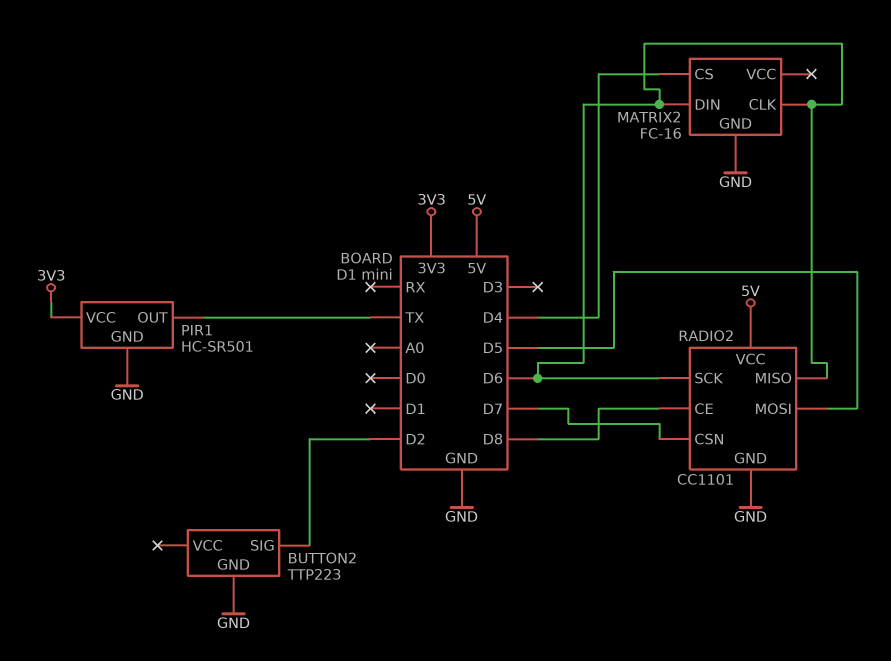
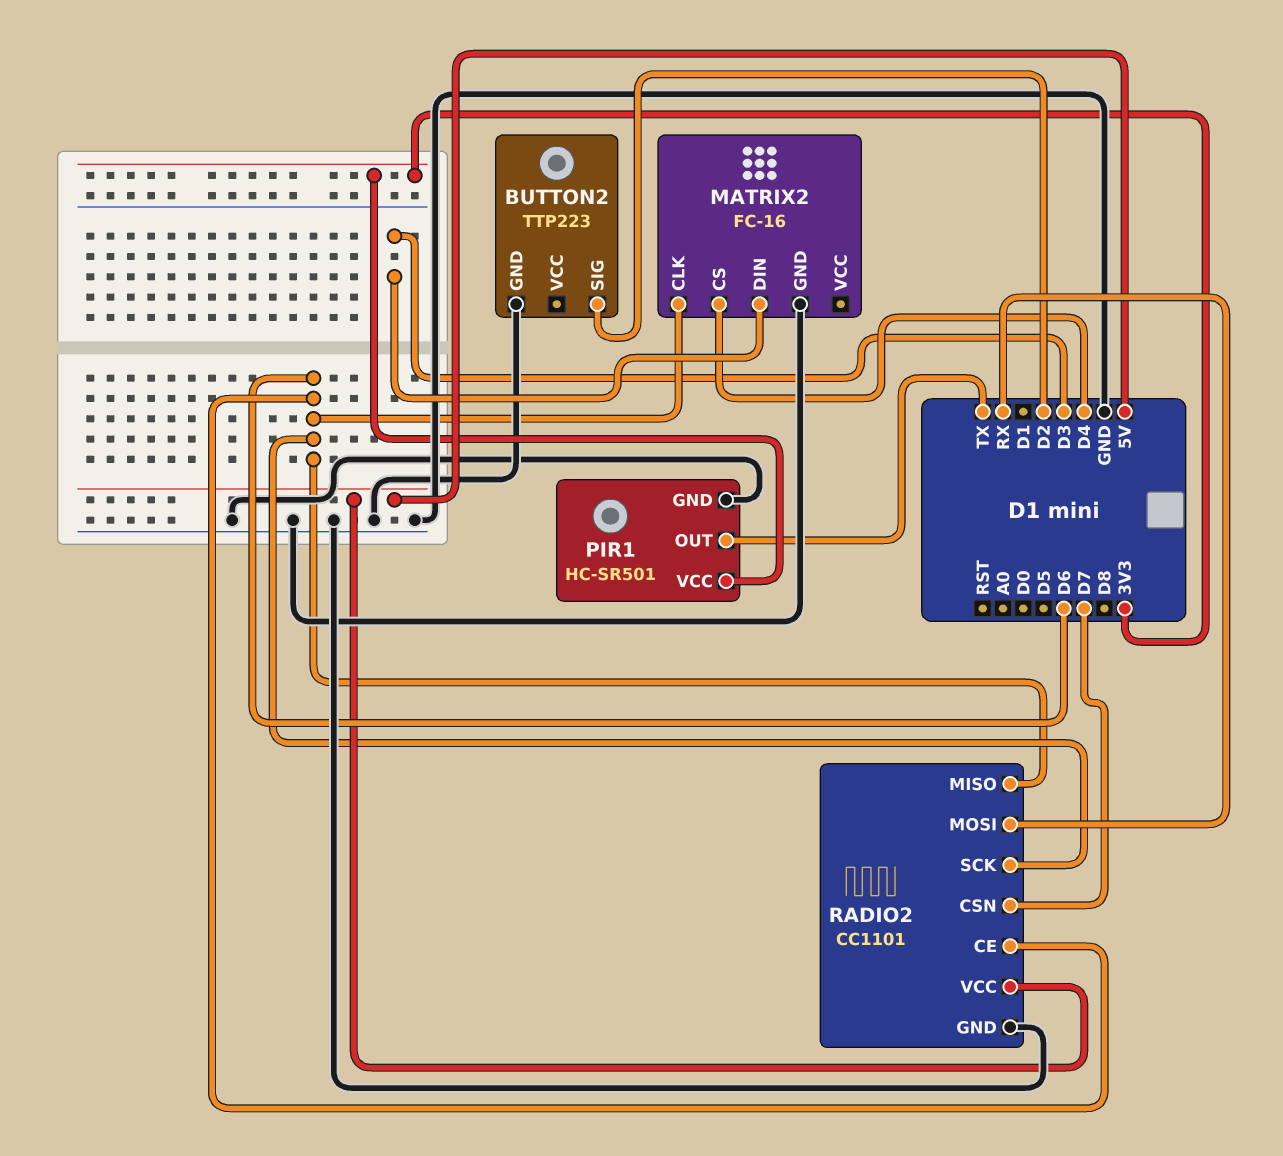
MATRIX2 pin DIN: D6 -> D3
RADIO2 pin CE: D8 -> D6
RADIO2 pin MOSI: D5 -> RX

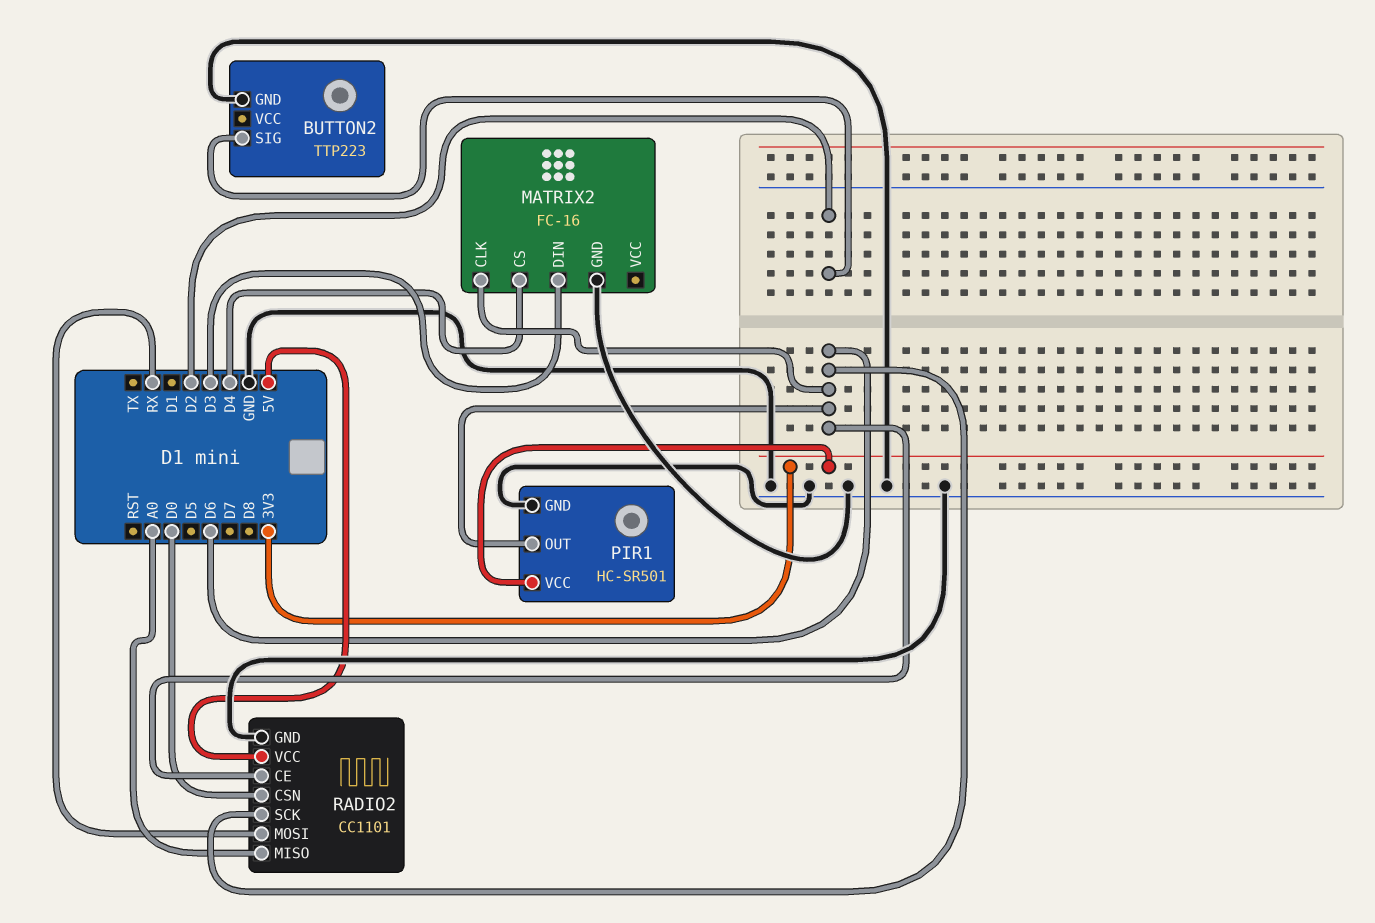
PIR1 pin OUT: TX -> D6
RADIO2 pin CSN: D7 -> D0
RADIO2 pin MISO: D6 -> A0

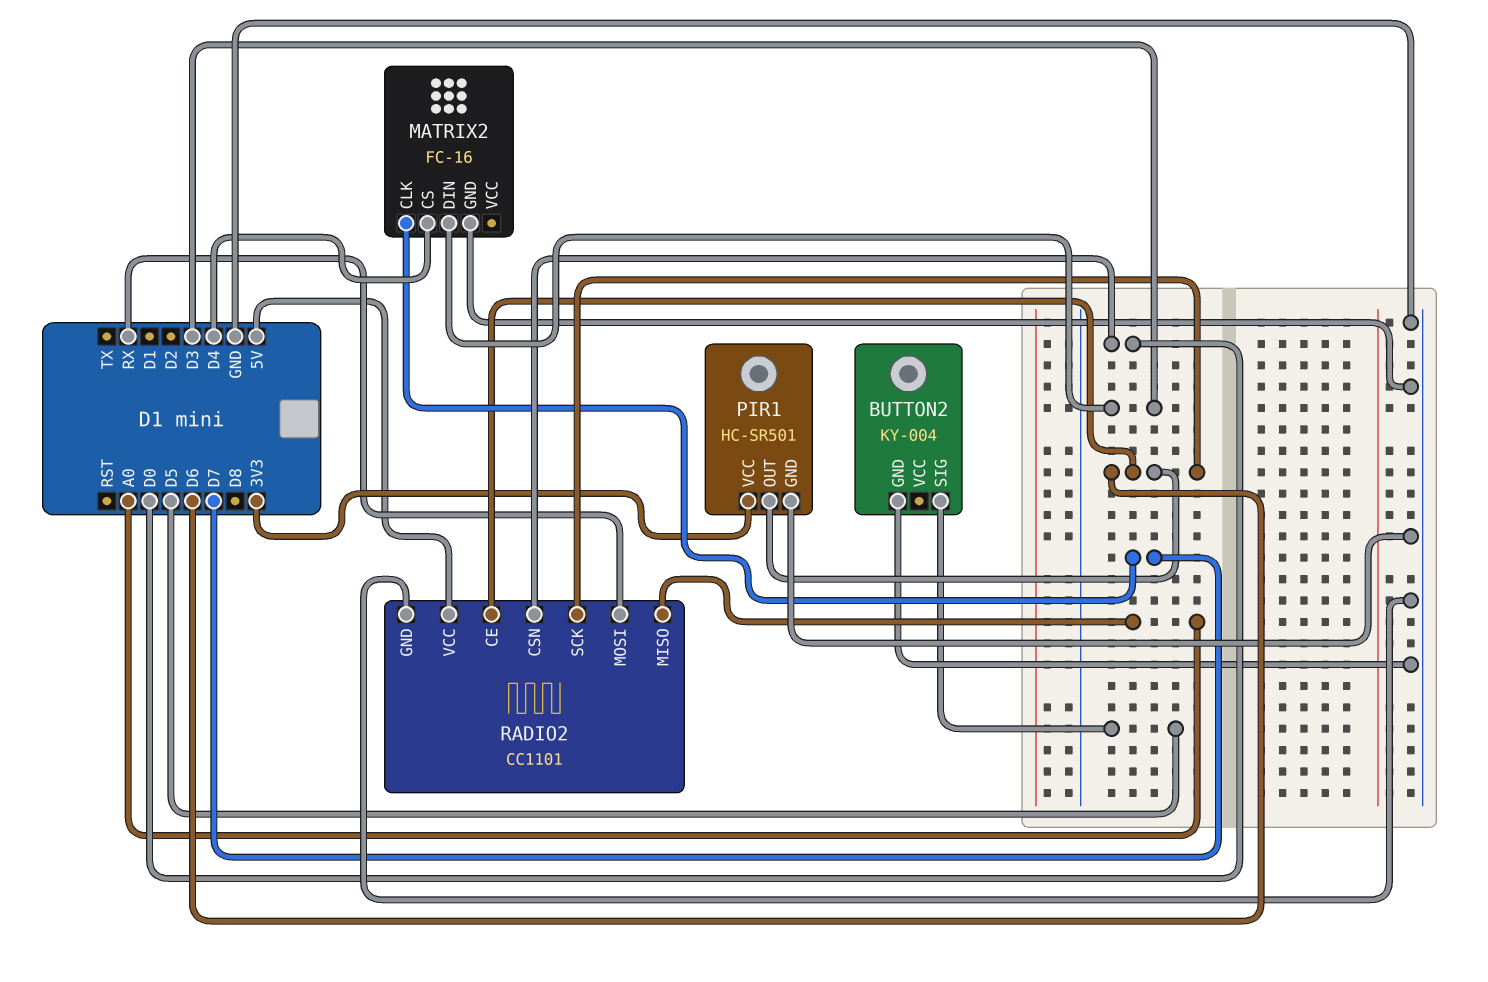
BUTTON2: TTP223 -> KY-004
BUTTON2 pin SIG: D2 -> D5
MATRIX2 pin CLK: D6 -> D7

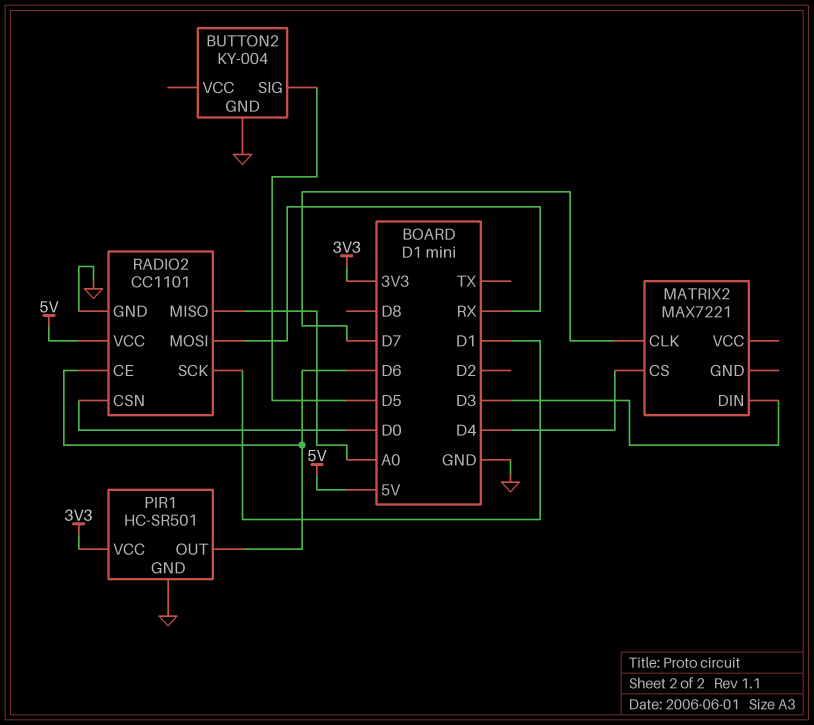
MATRIX2: FC-16 -> MAX7221
MATRIX2 pin GND: GND -> none
RADIO2 pin SCK: D6 -> D1

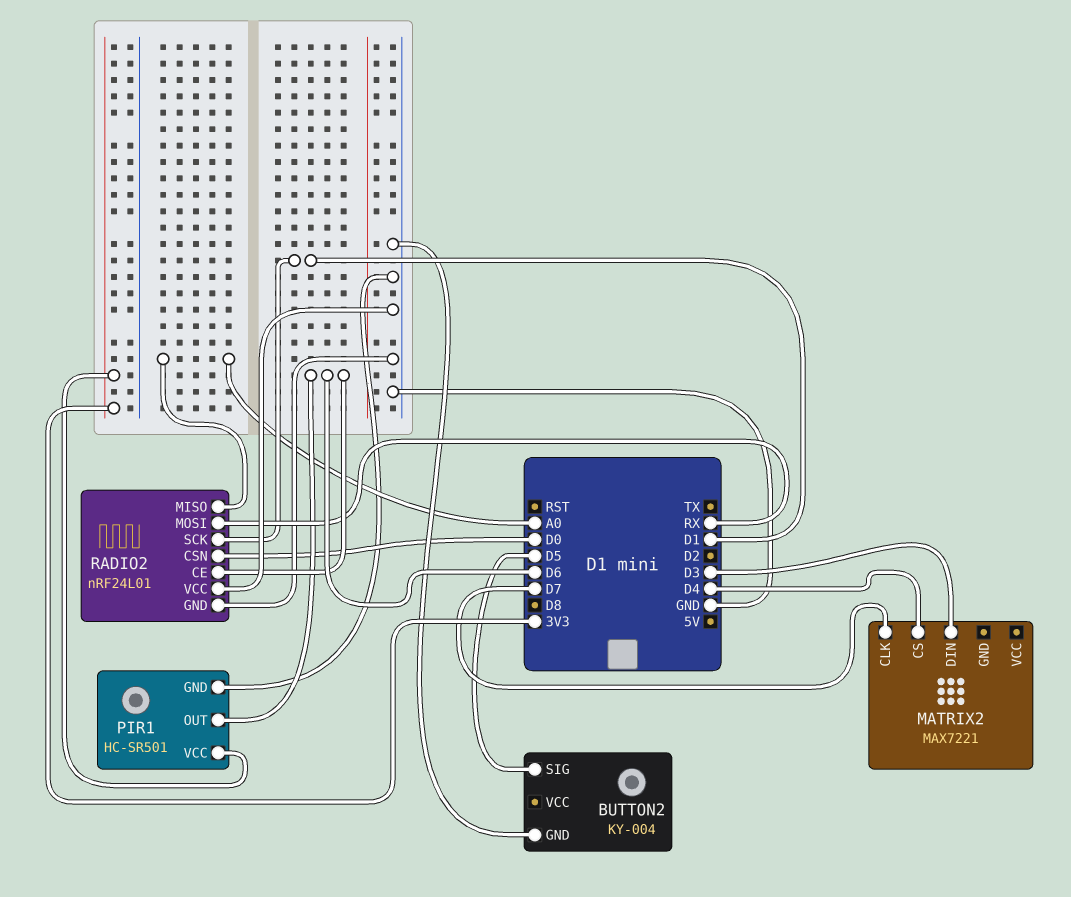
RADIO2: CC1101 -> nRF24L01
RADIO2 pin VCC: 5V -> GND

